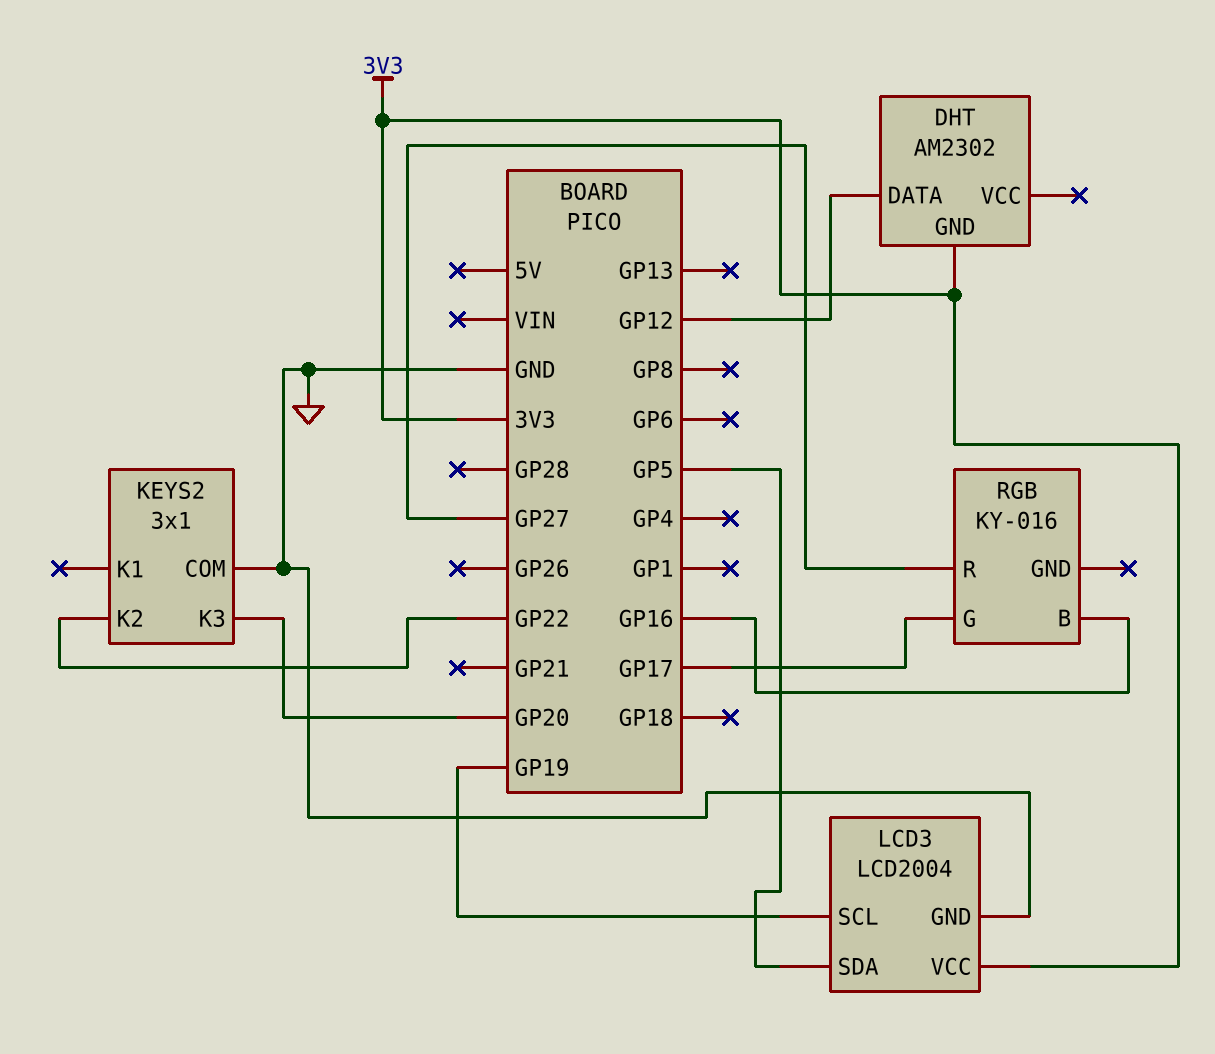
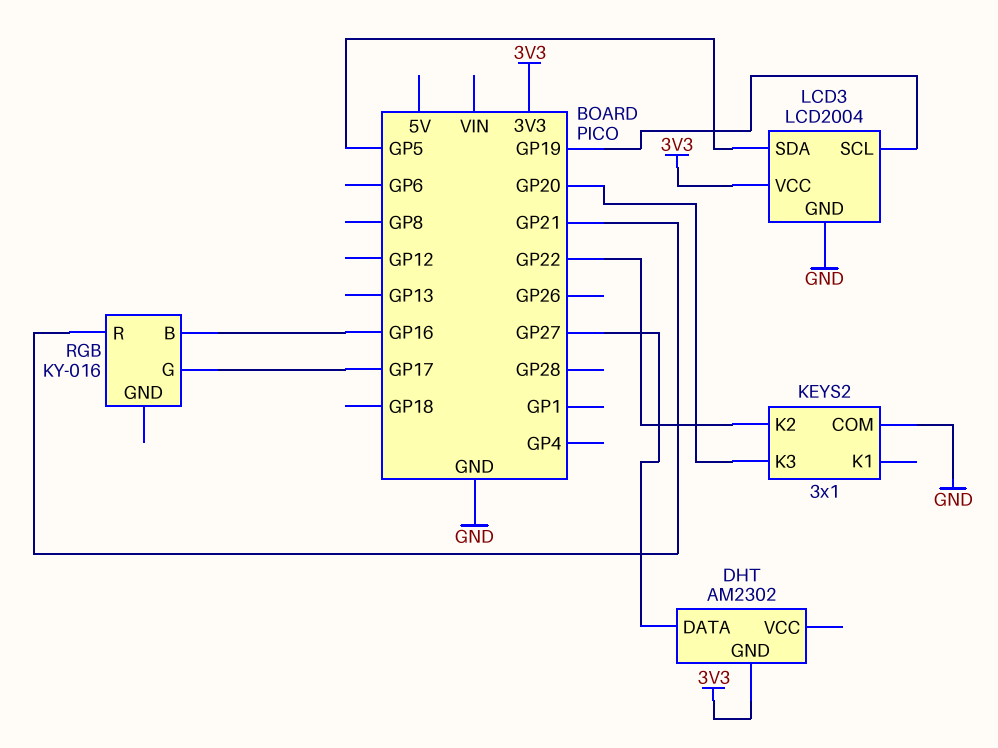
DHT pin DATA: GP12 -> GP27
RGB pin R: GP27 -> GP21

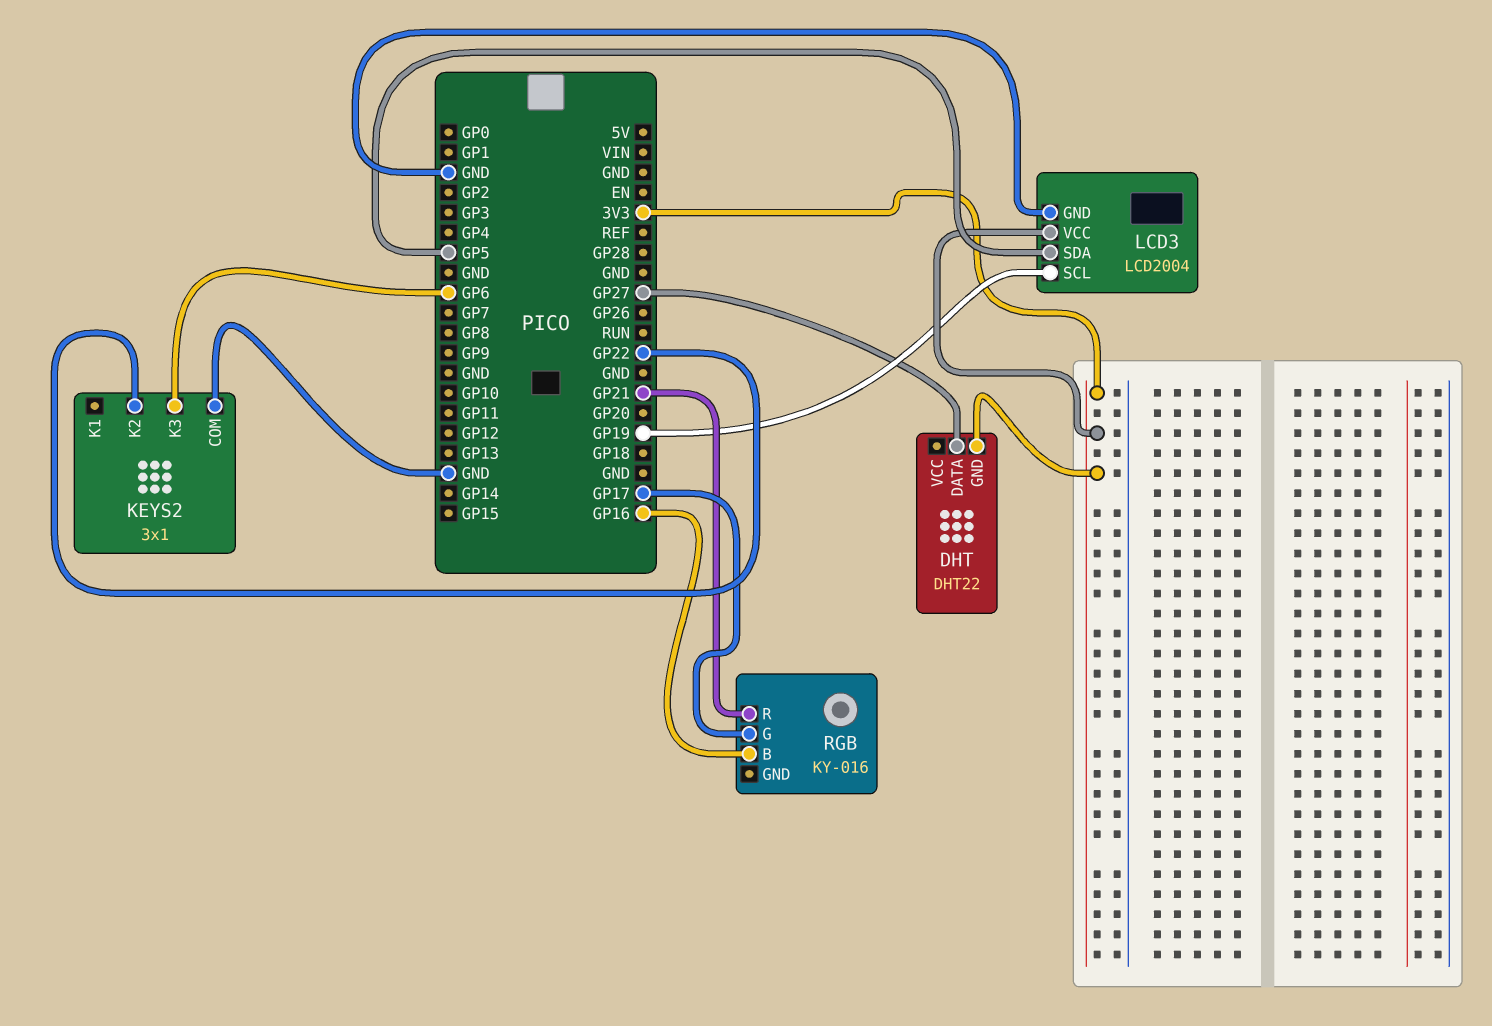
DHT: AM2302 -> DHT22
KEYS2 pin K3: GP20 -> GP6

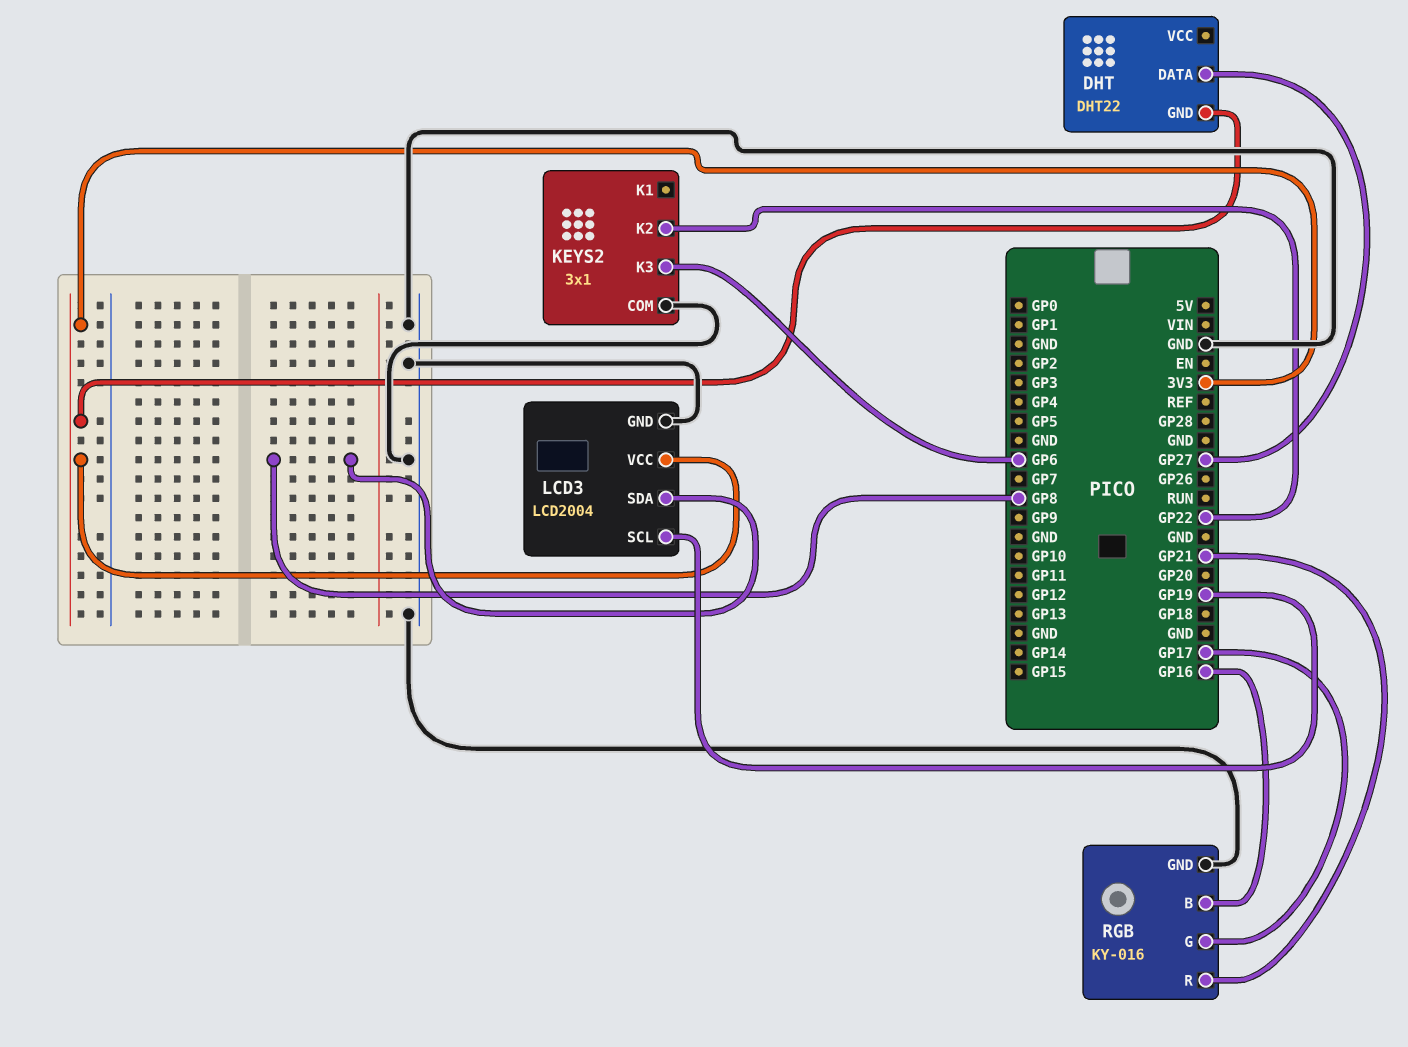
LCD3 pin SDA: GP5 -> GP8
RGB pin GND: none -> GND

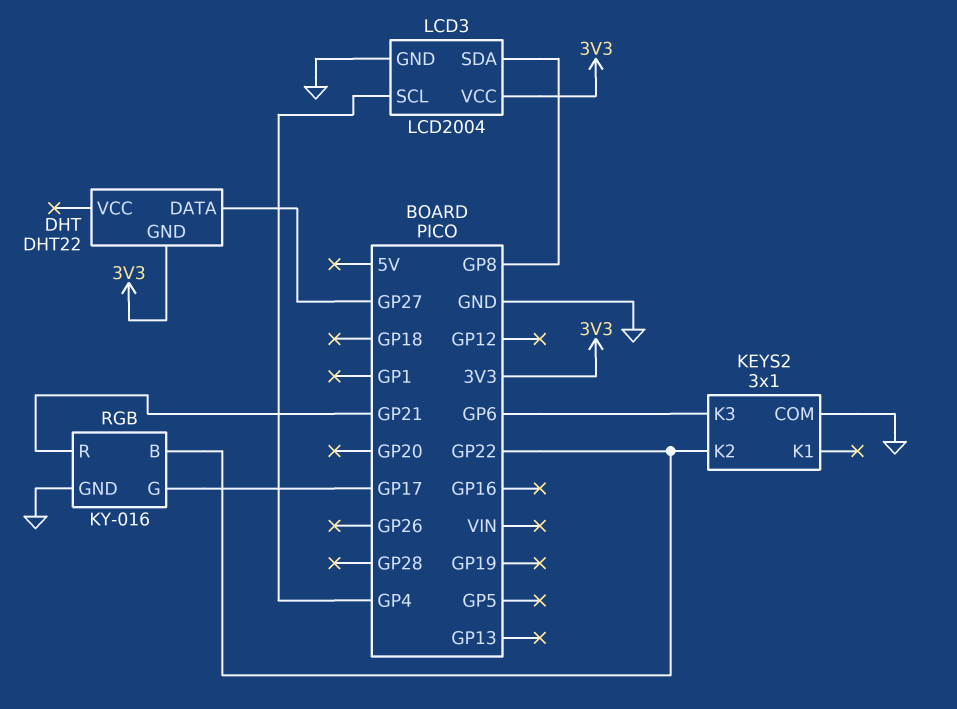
LCD3 pin SCL: GP19 -> GP4
RGB pin B: GP16 -> GP22

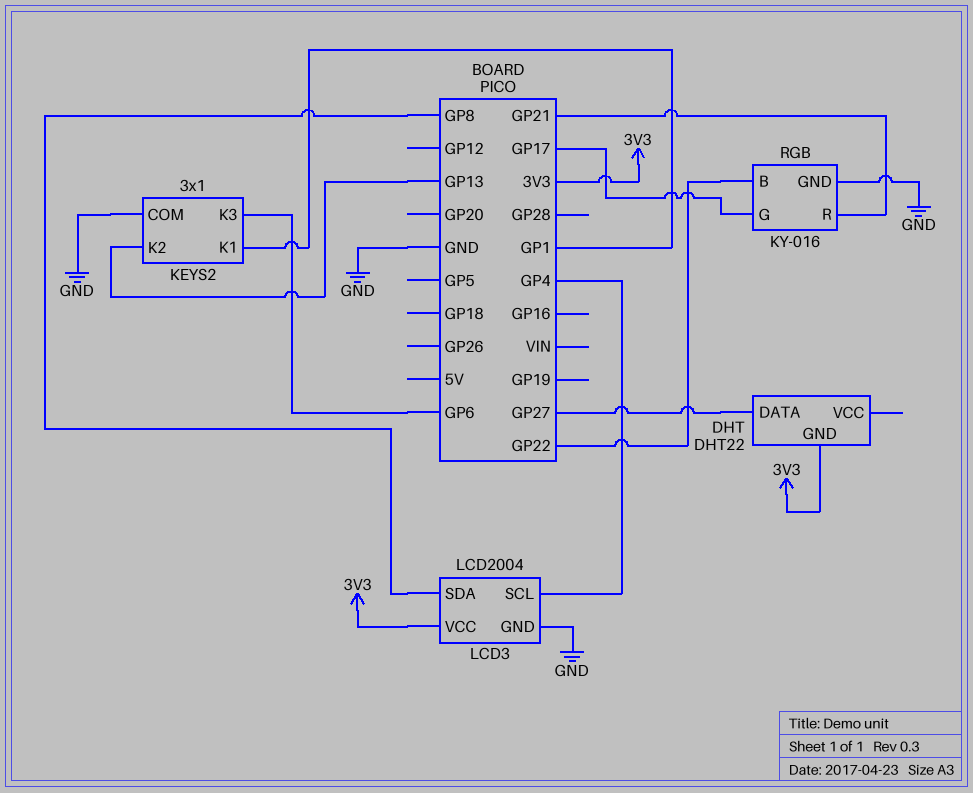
KEYS2 pin K1: none -> GP1
KEYS2 pin K2: GP22 -> GP13

